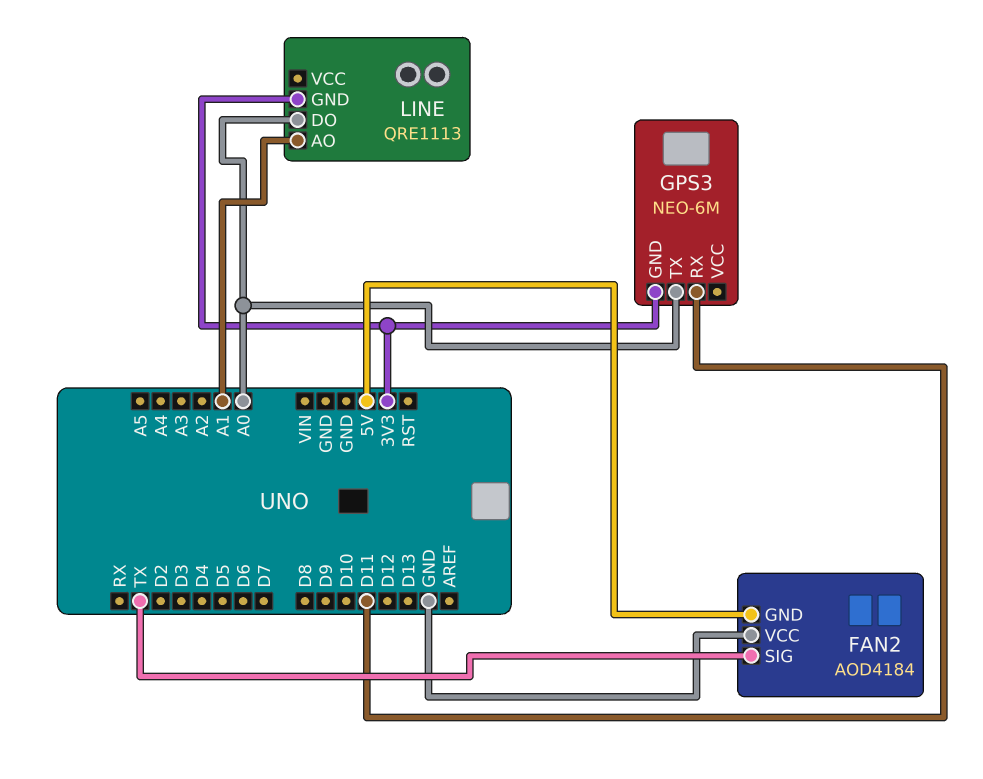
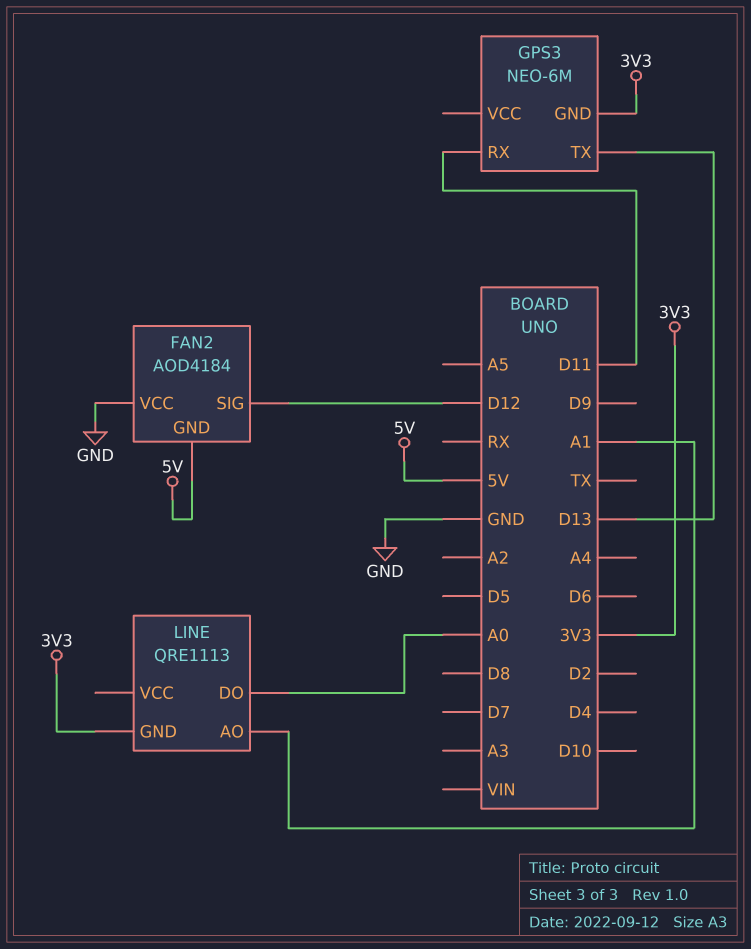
FAN2 pin SIG: TX -> D12
GPS3 pin TX: A0 -> D13

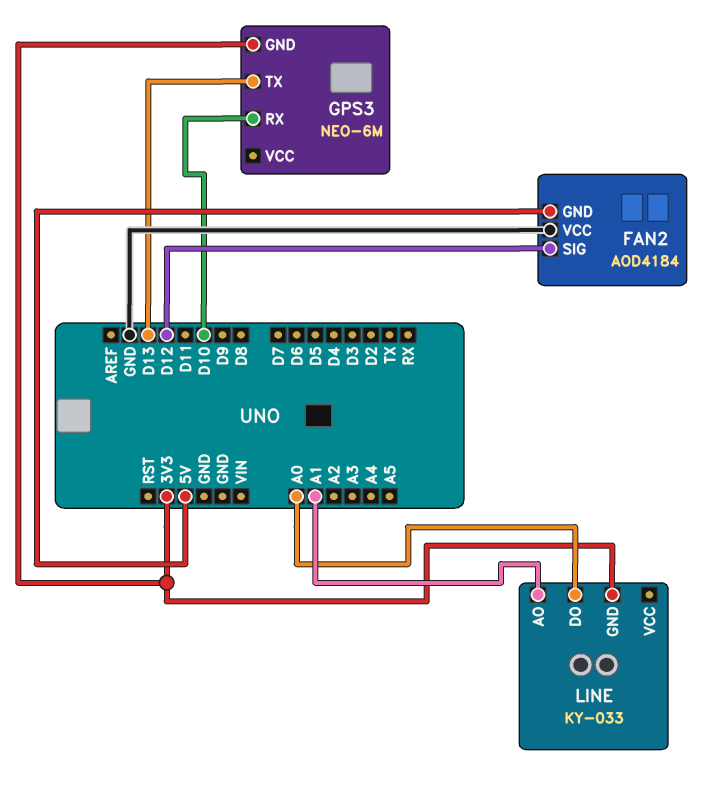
GPS3 pin RX: D11 -> D10
LINE: QRE1113 -> KY-033

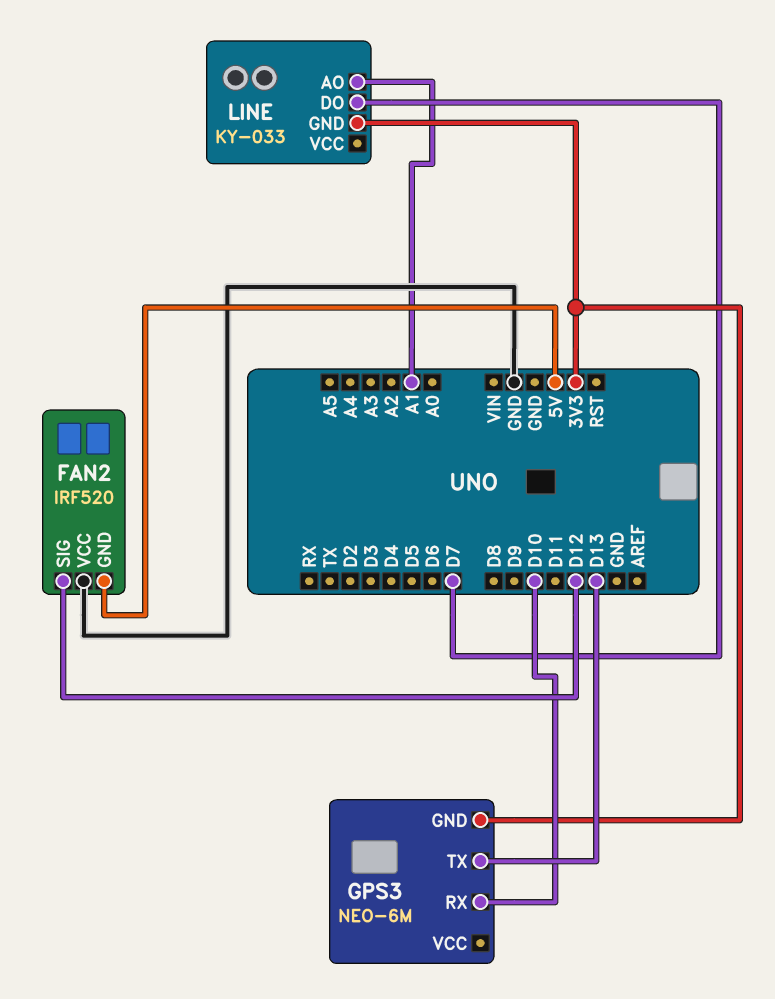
FAN2: AOD4184 -> IRF520
LINE pin DO: A0 -> D7

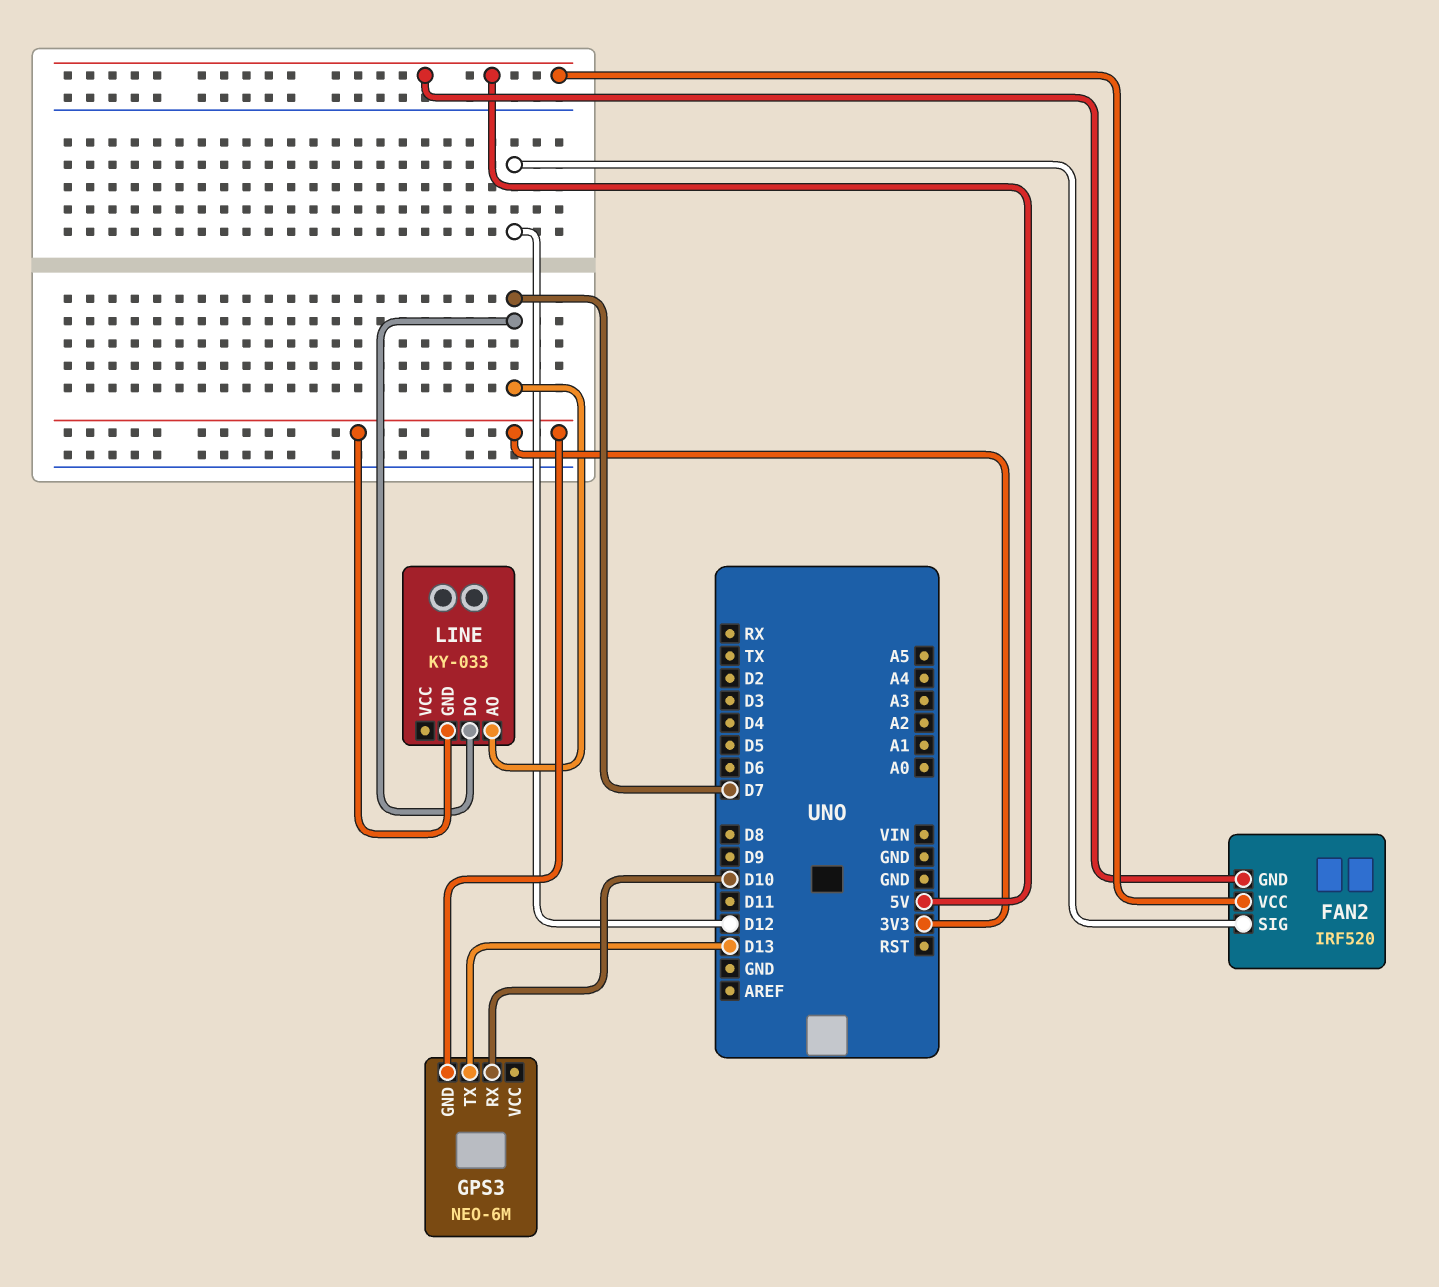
FAN2 pin VCC: GND -> 5V
LINE pin AO: A1 -> D7

